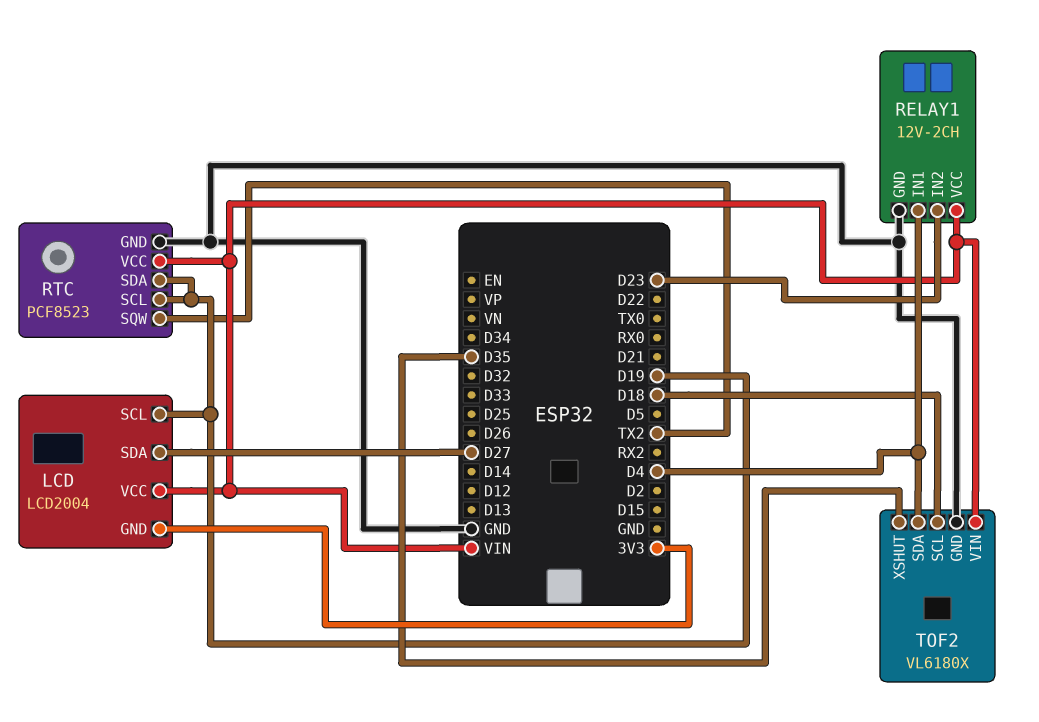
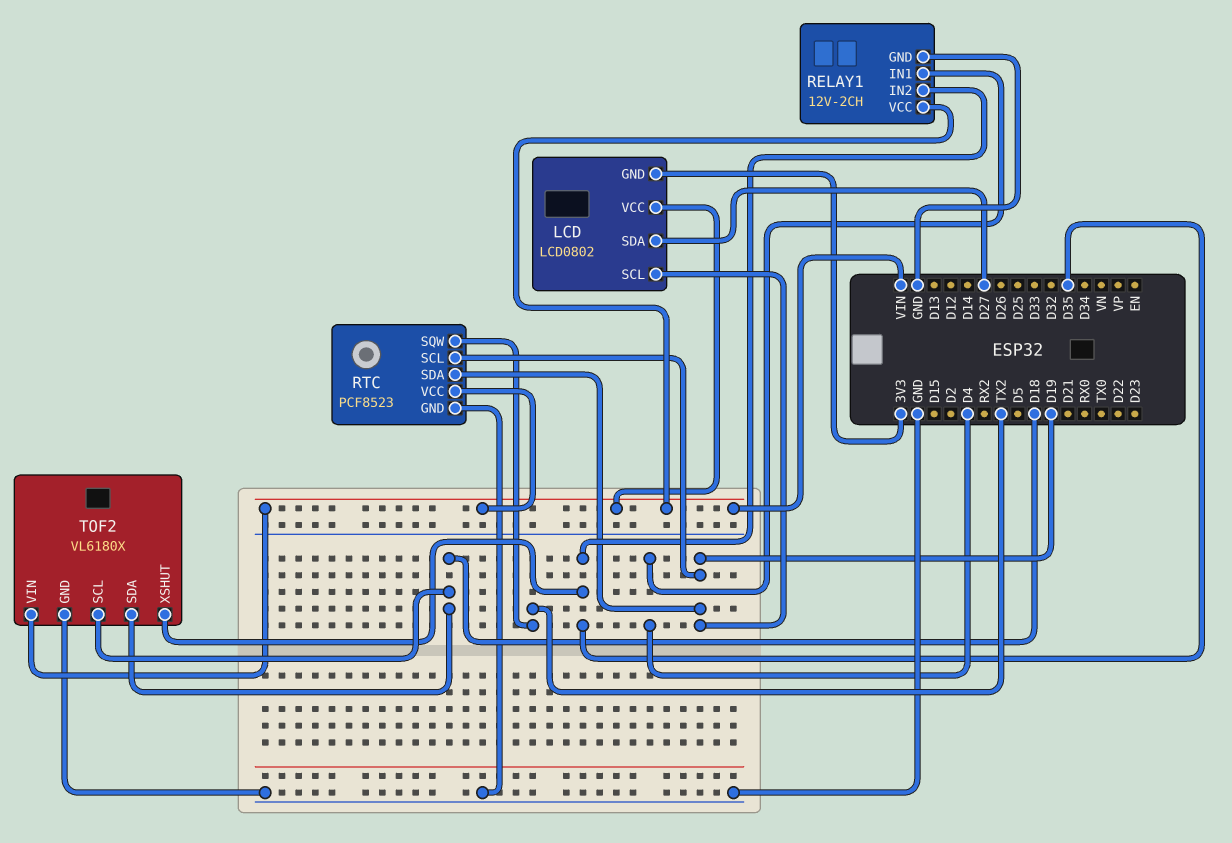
LCD: LCD2004 -> LCD0802
RELAY1 pin IN2: D23 -> D35
TOF2 pin SDA: D4 -> D18

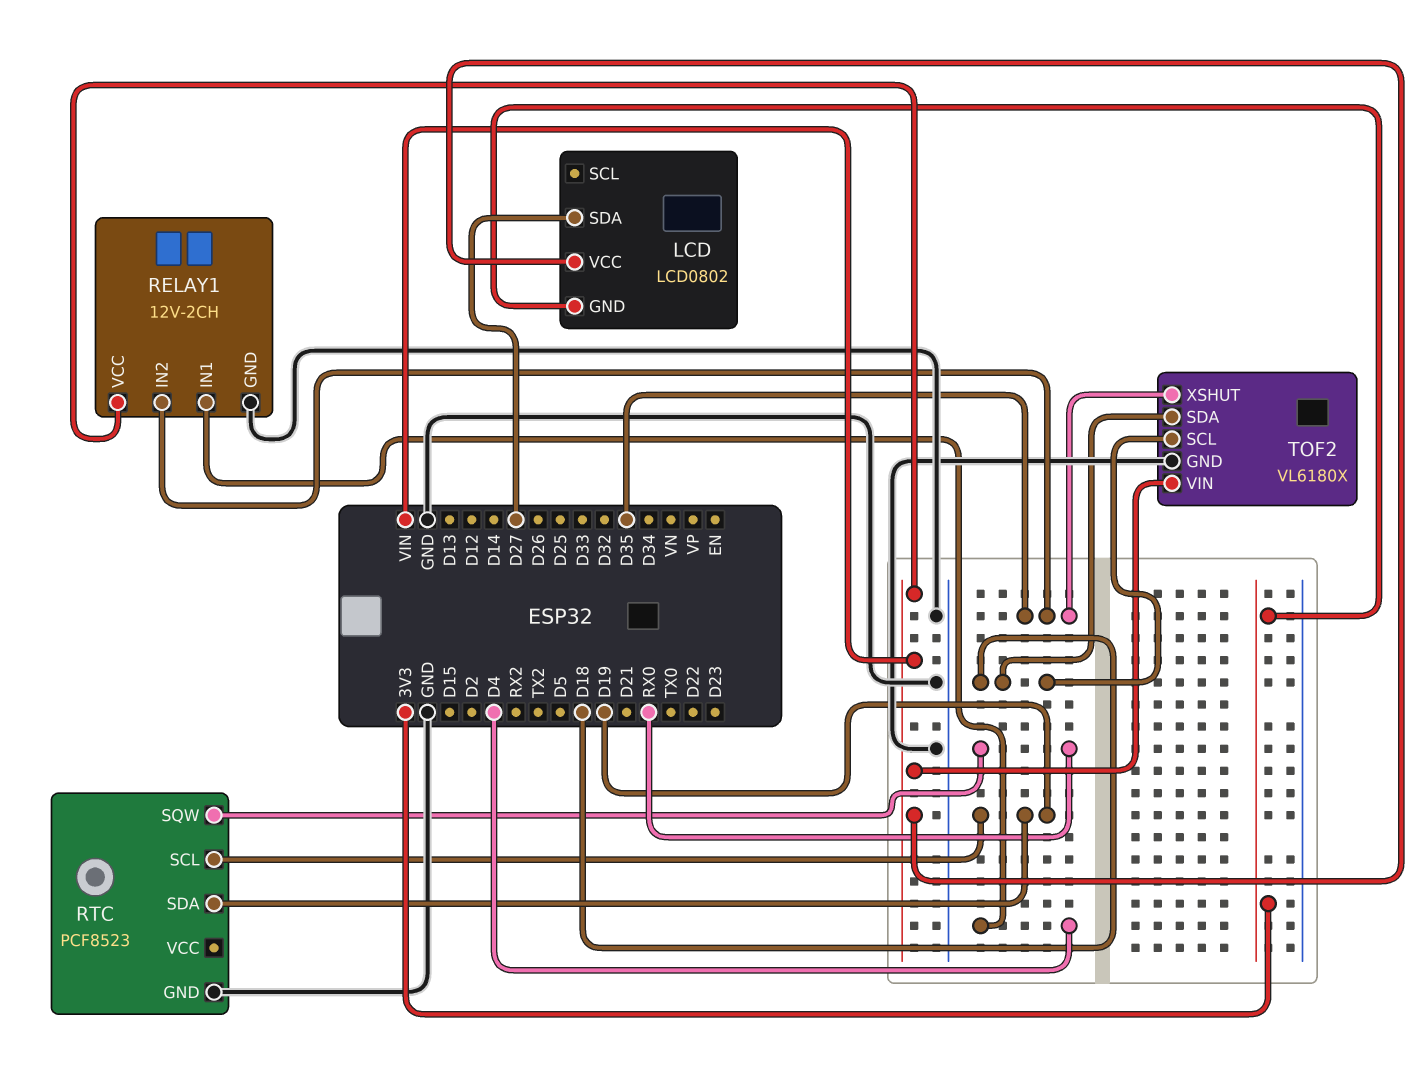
LCD pin SCL: D19 -> none
RTC pin SQW: TX2 -> RX0
RTC pin VCC: VIN -> none

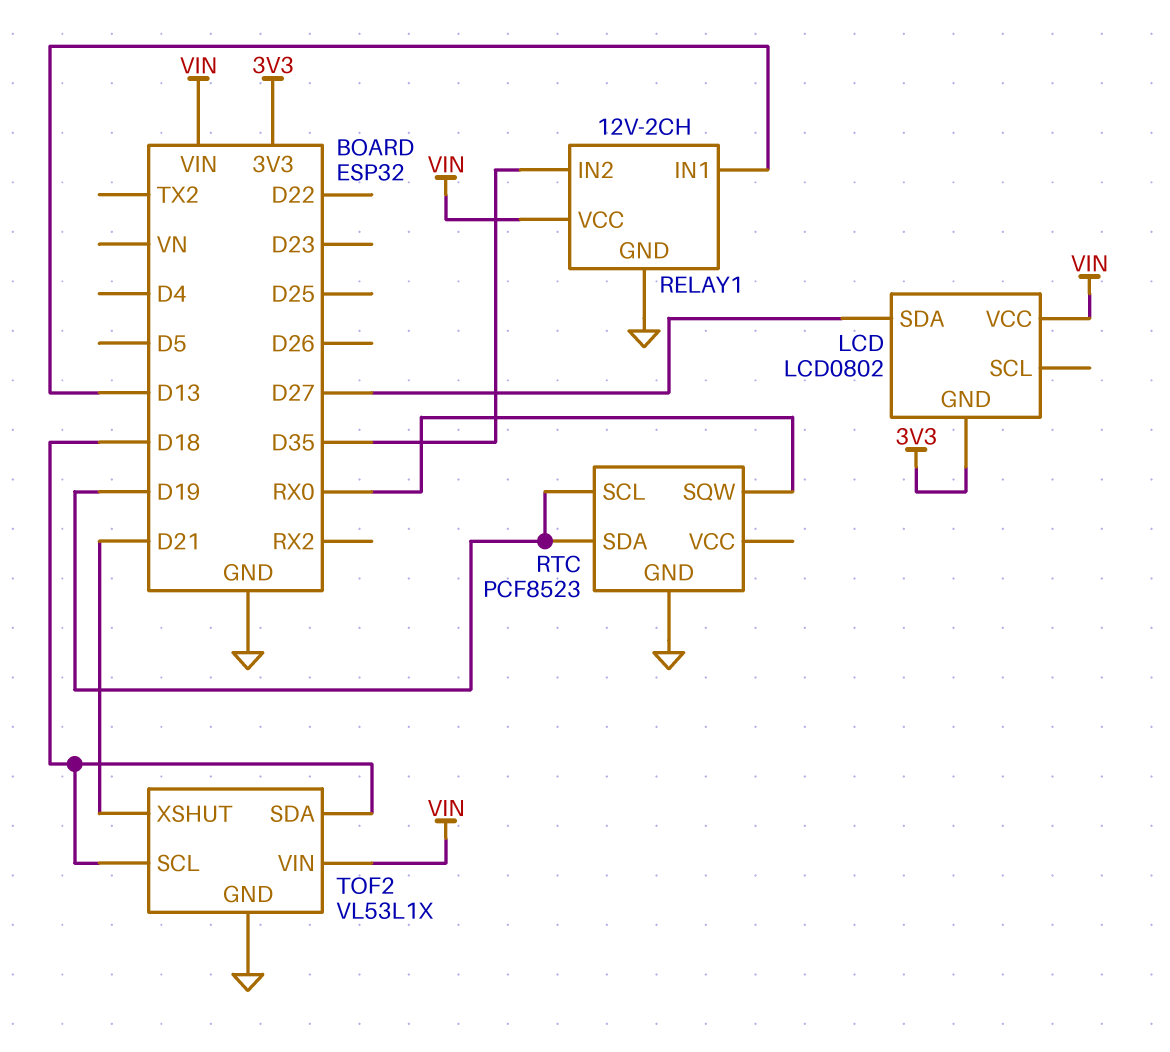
RELAY1 pin IN1: D4 -> D13
TOF2: VL6180X -> VL53L1X
TOF2 pin XSHUT: D35 -> D21

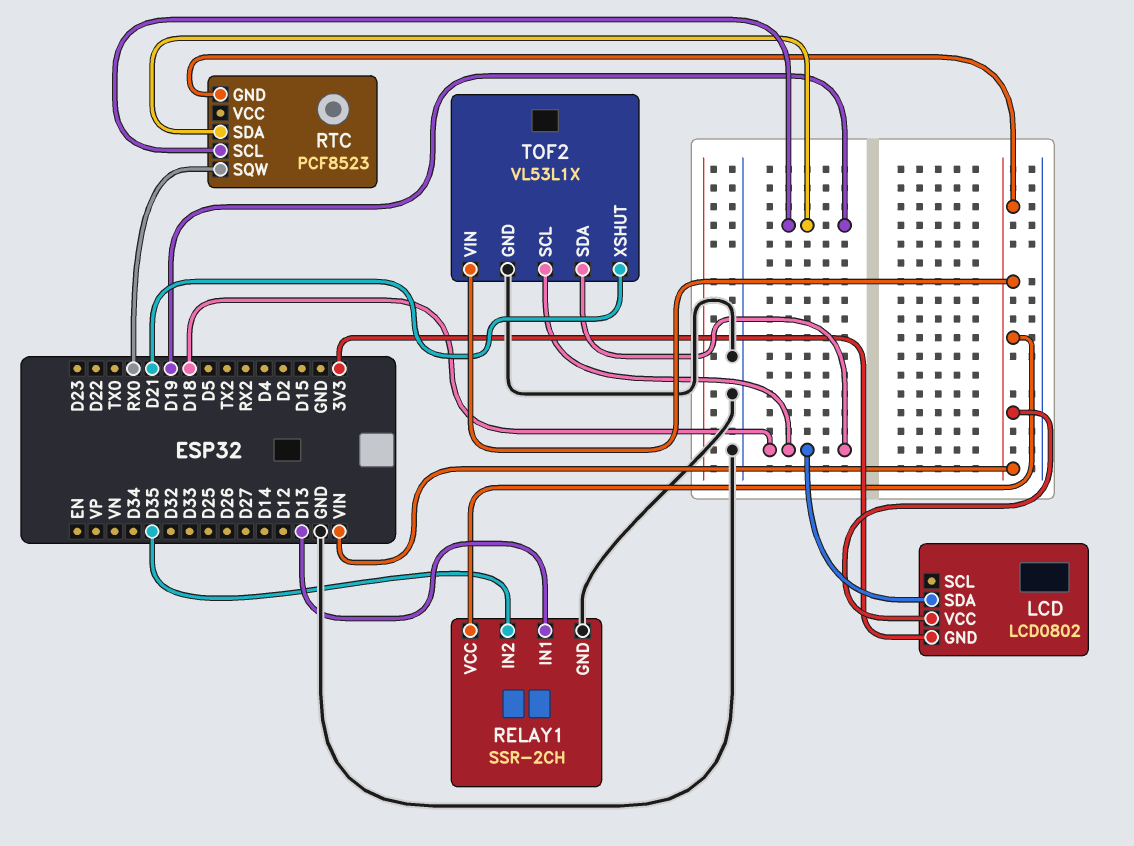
LCD pin SDA: D27 -> D18
RELAY1: 12V-2CH -> SSR-2CH
RTC pin GND: GND -> VIN

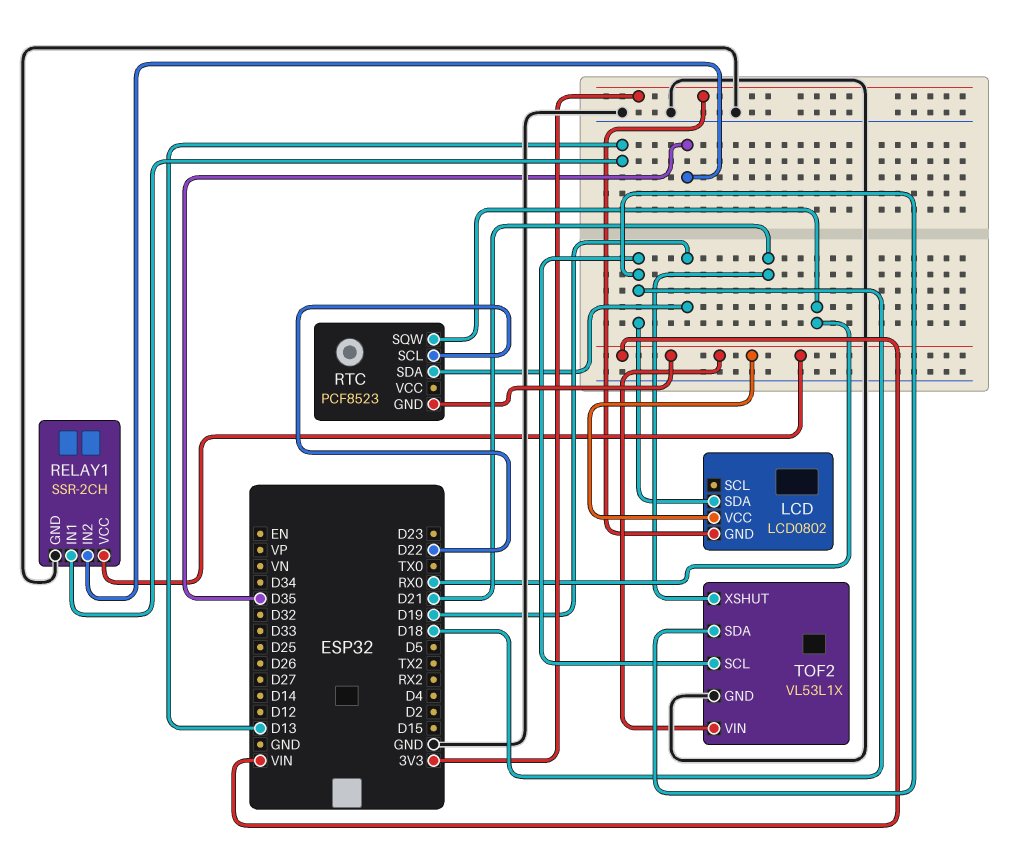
RTC pin SCL: D19 -> D22

